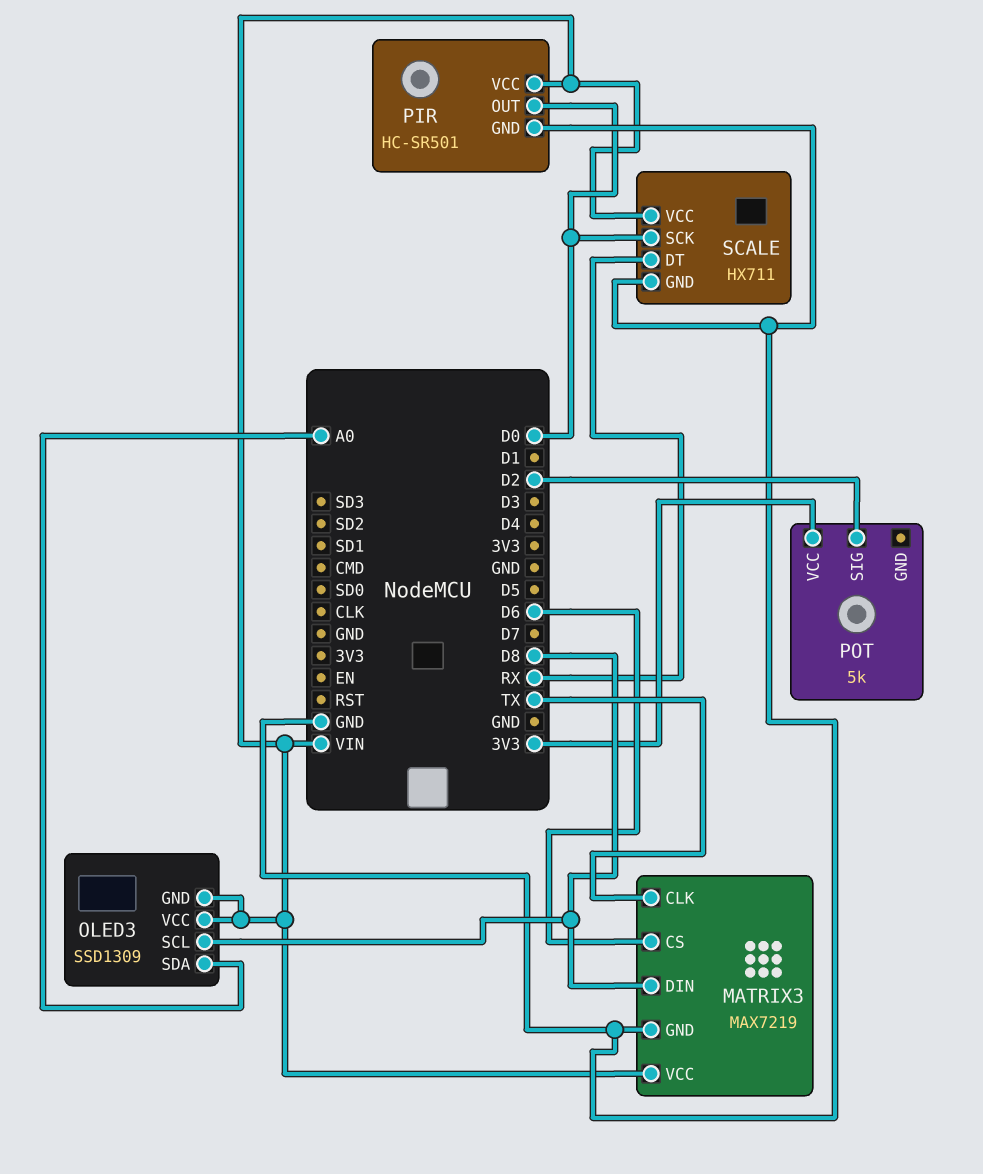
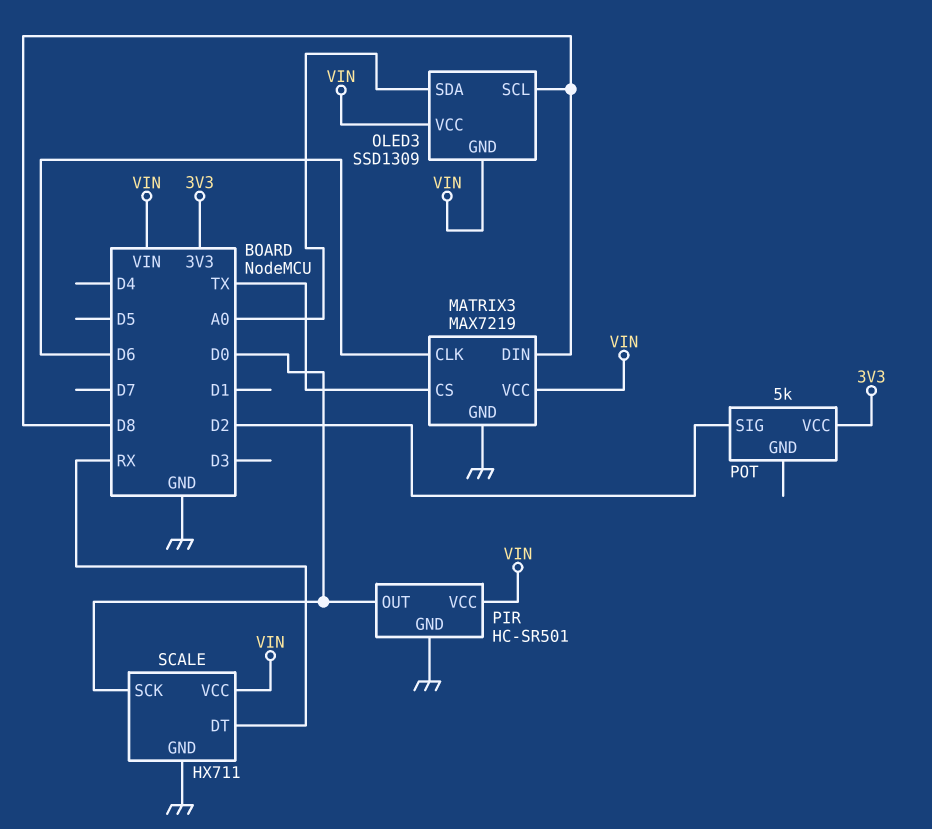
MATRIX3 pin CLK: TX -> D6
MATRIX3 pin CS: D6 -> TX

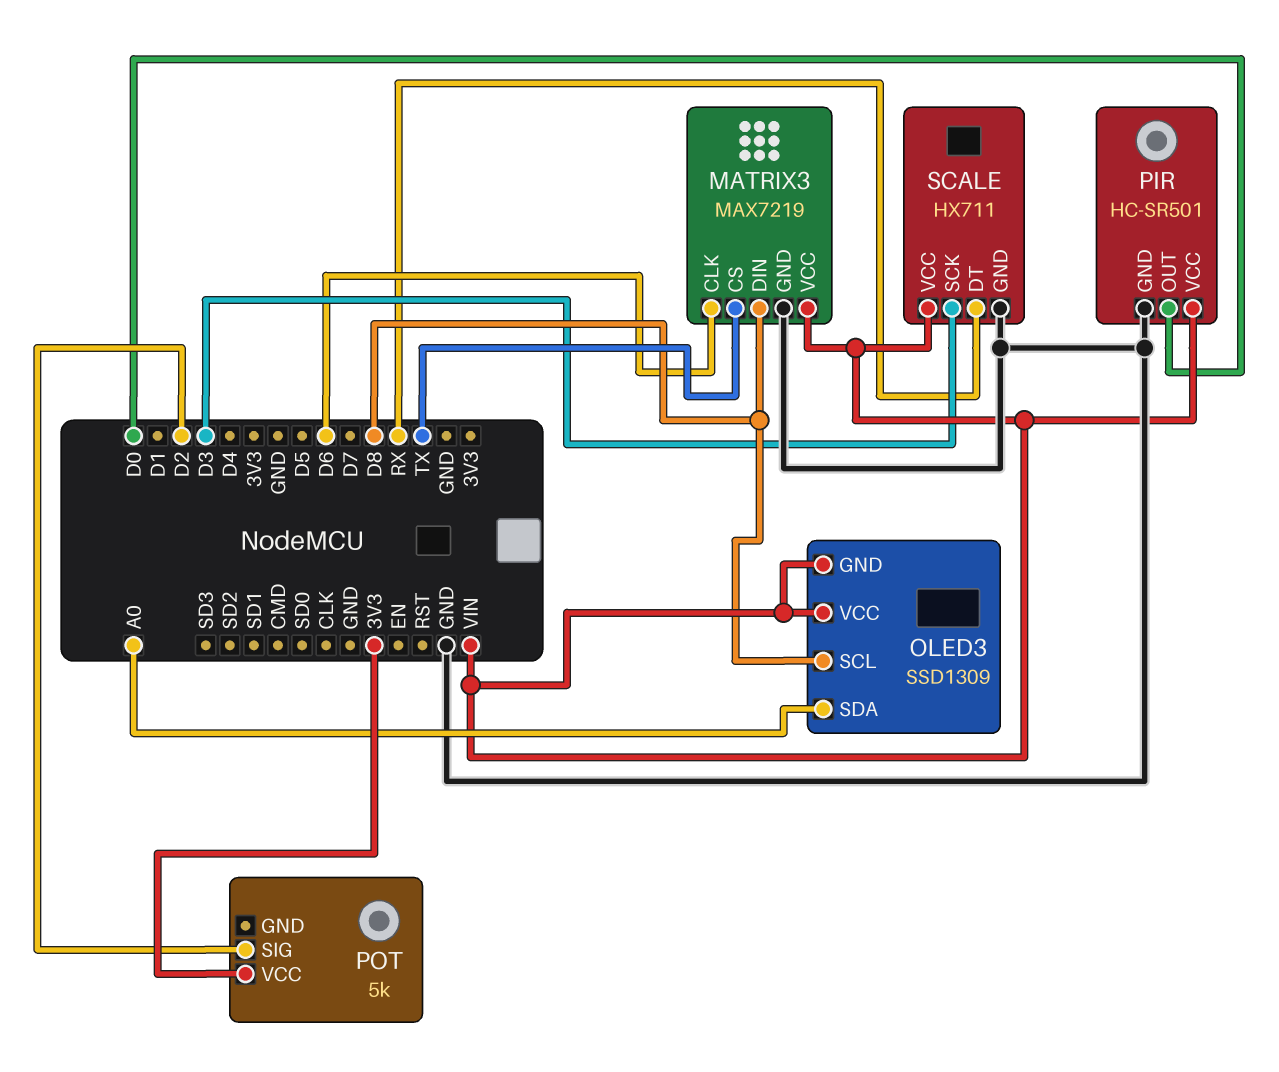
SCALE pin SCK: D0 -> D3

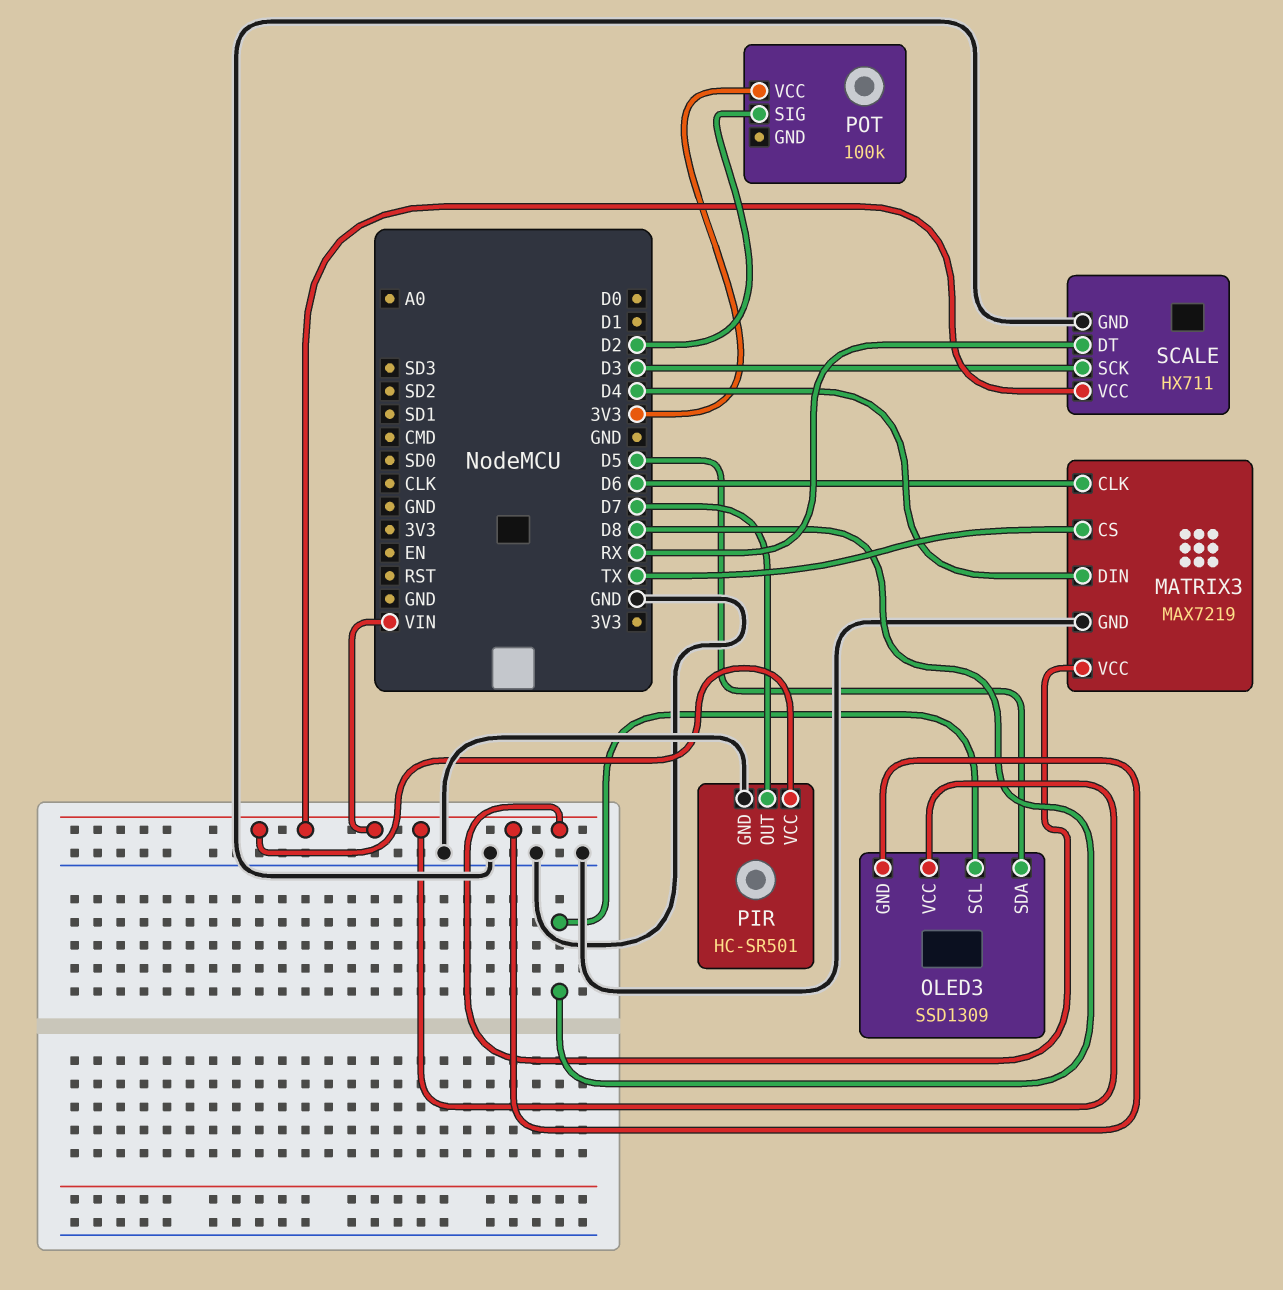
MATRIX3 pin DIN: D8 -> D4
OLED3 pin SDA: A0 -> D5
PIR pin OUT: D0 -> D7
POT: 5k -> 100k

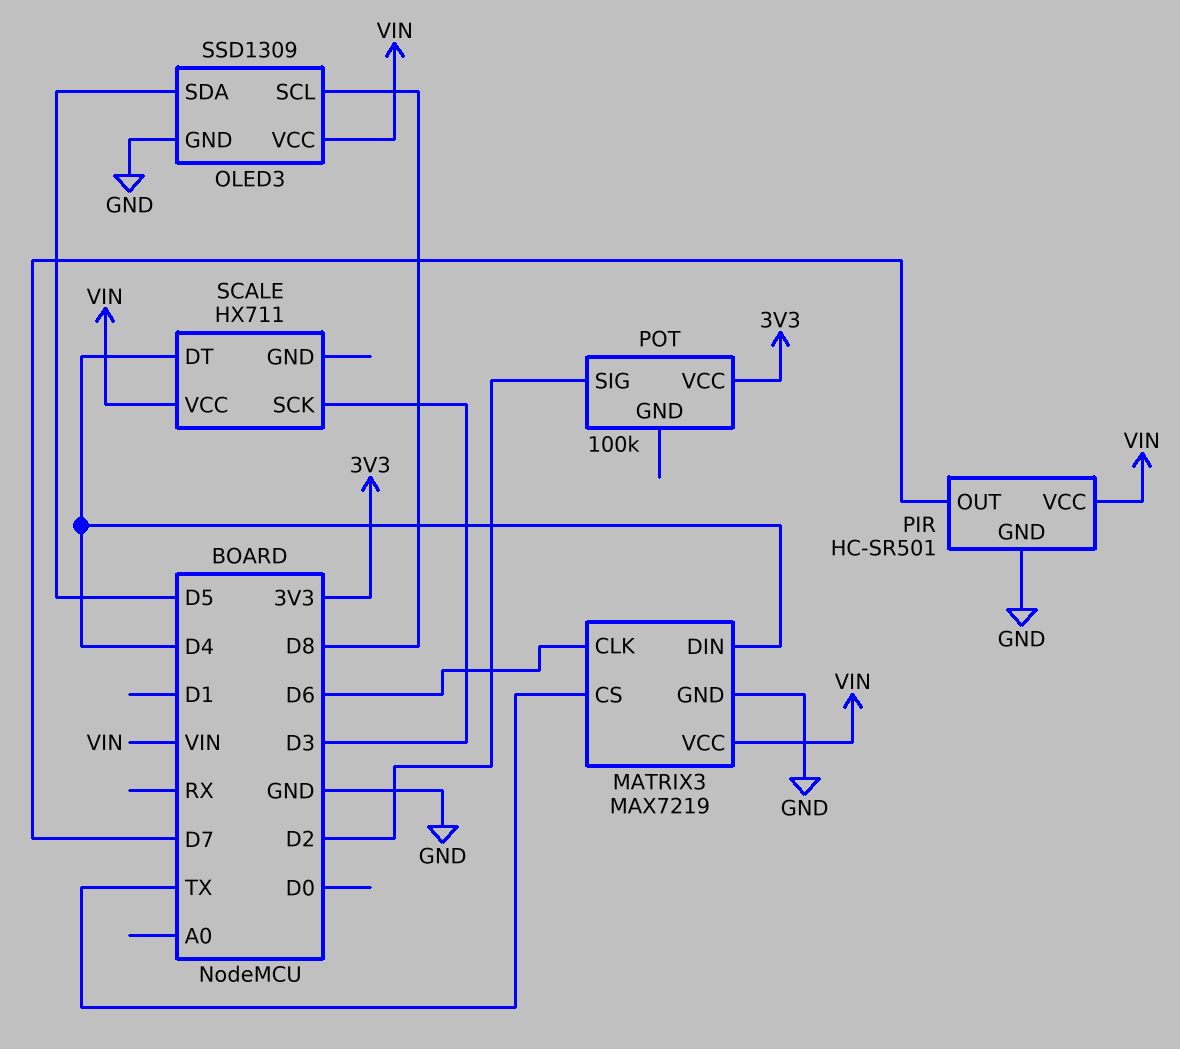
OLED3 pin GND: VIN -> GND
SCALE pin DT: RX -> D4
SCALE pin GND: GND -> none

